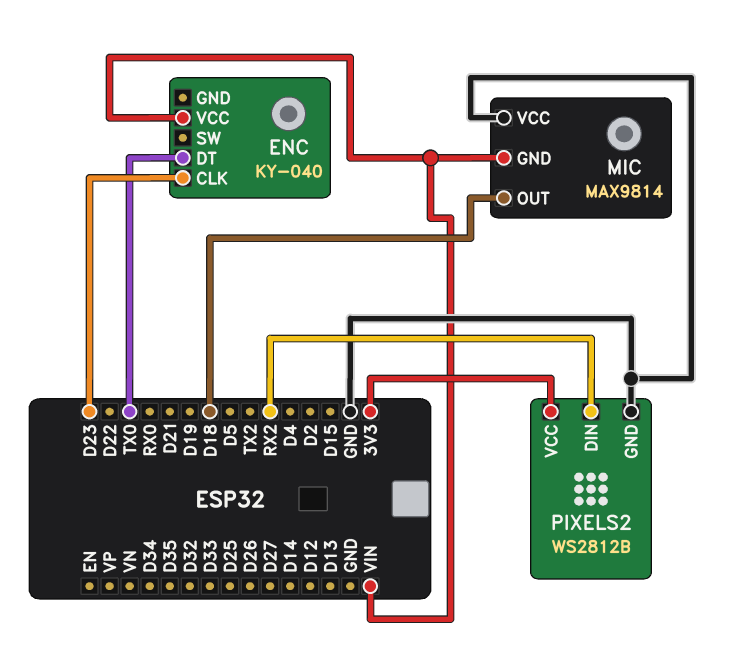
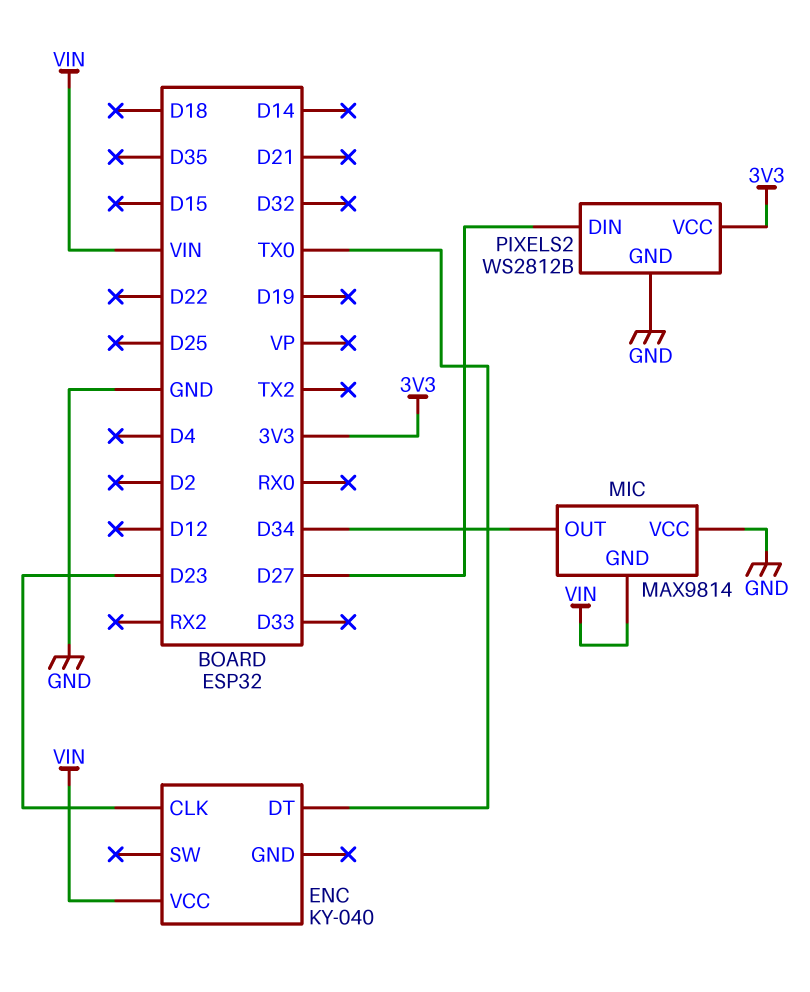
MIC pin OUT: D18 -> D34
PIXELS2 pin DIN: RX2 -> D27

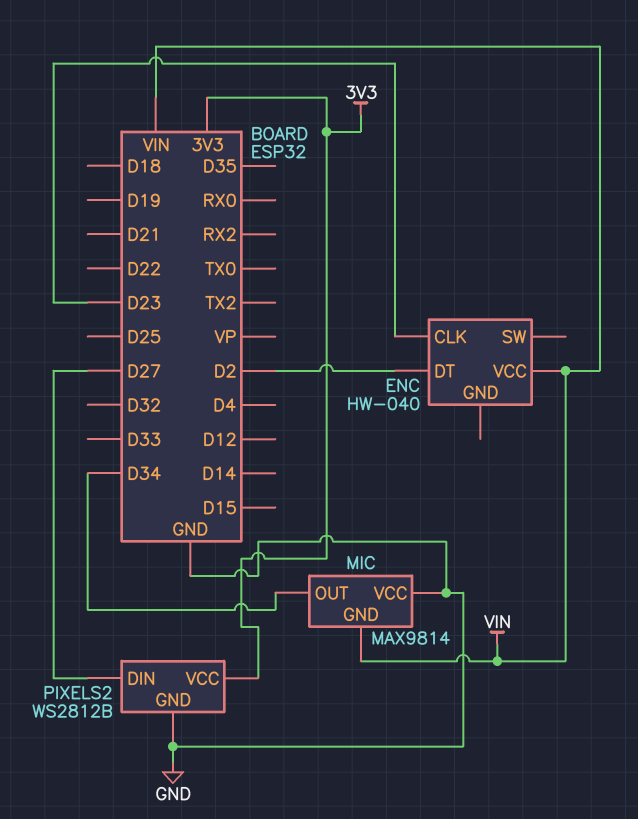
ENC: KY-040 -> HW-040
ENC pin DT: TX0 -> D2

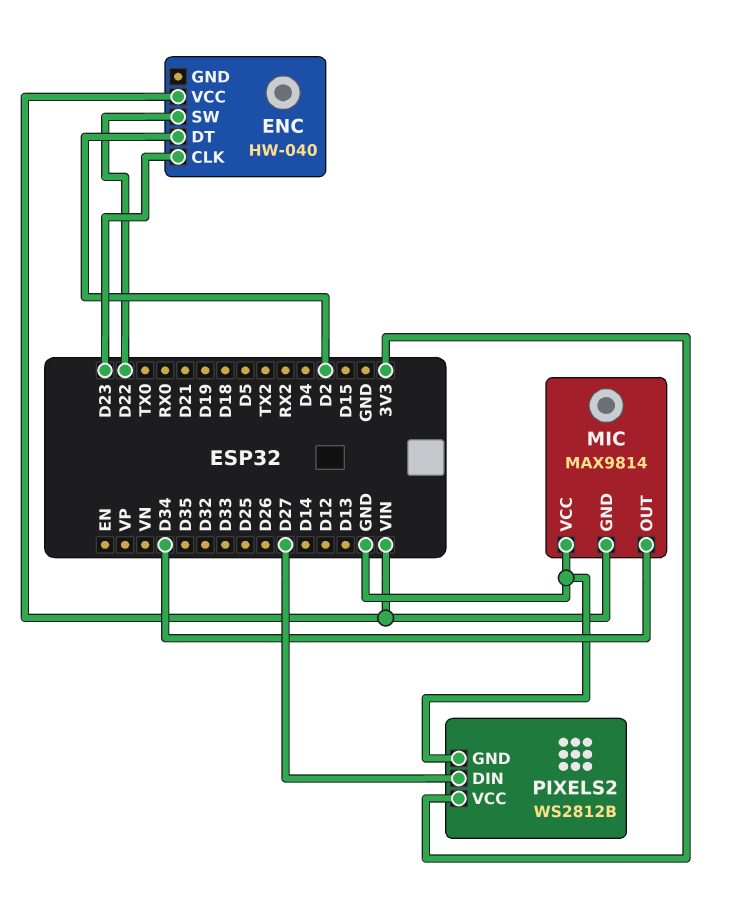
ENC pin SW: none -> D22

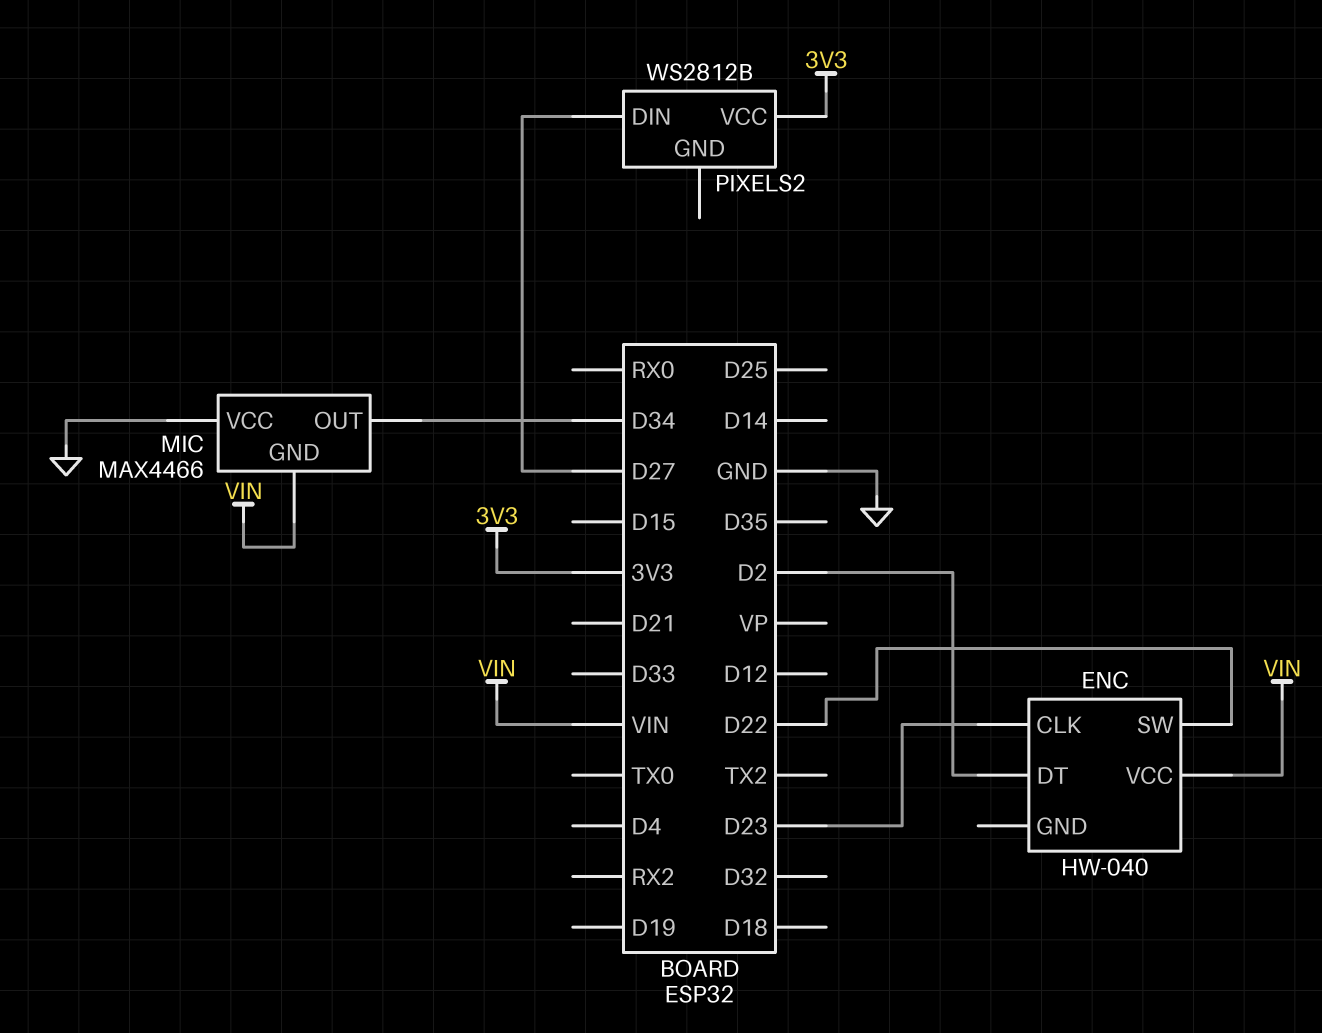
MIC: MAX9814 -> MAX4466
PIXELS2 pin GND: GND -> none

